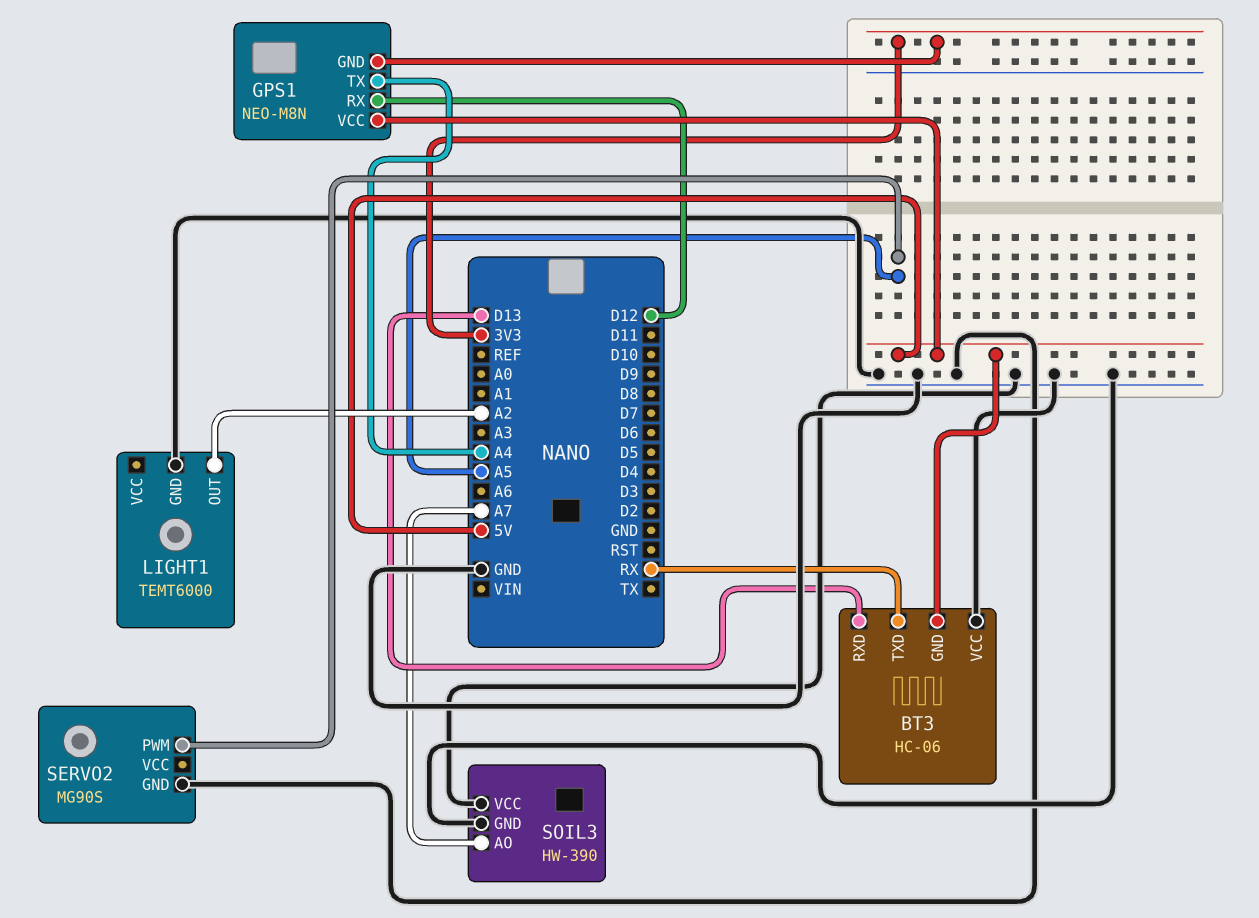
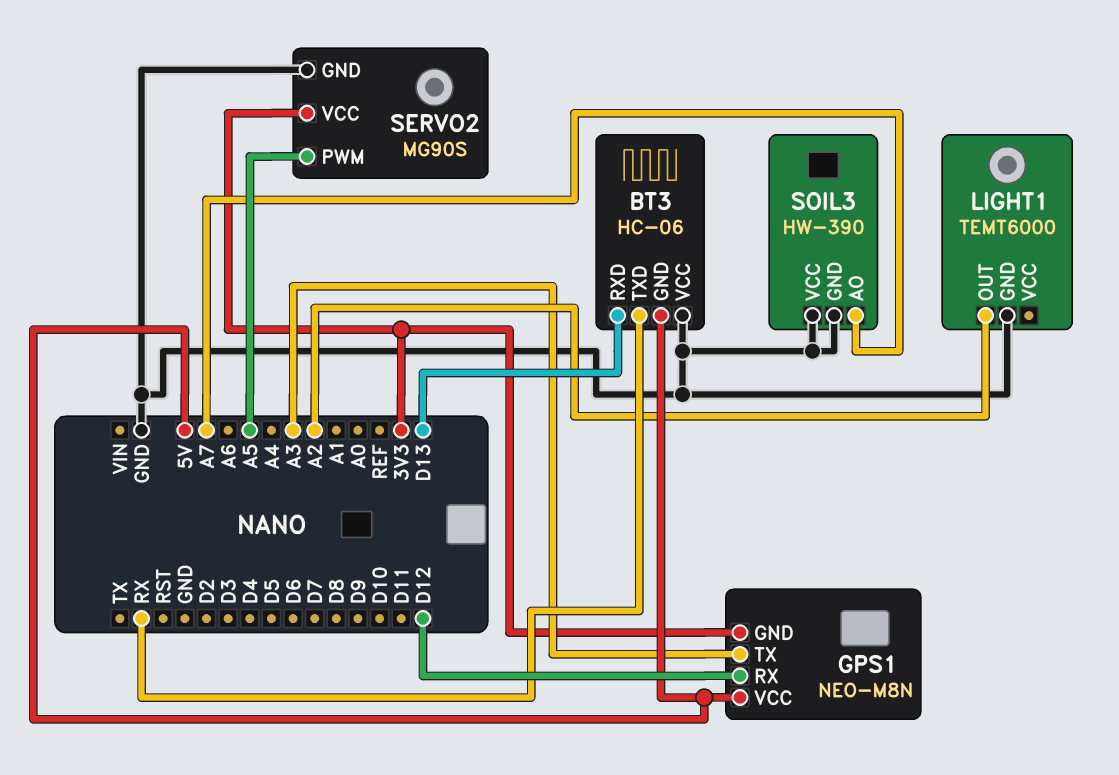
GPS1 pin TX: A4 -> A3
SERVO2 pin VCC: none -> 3V3

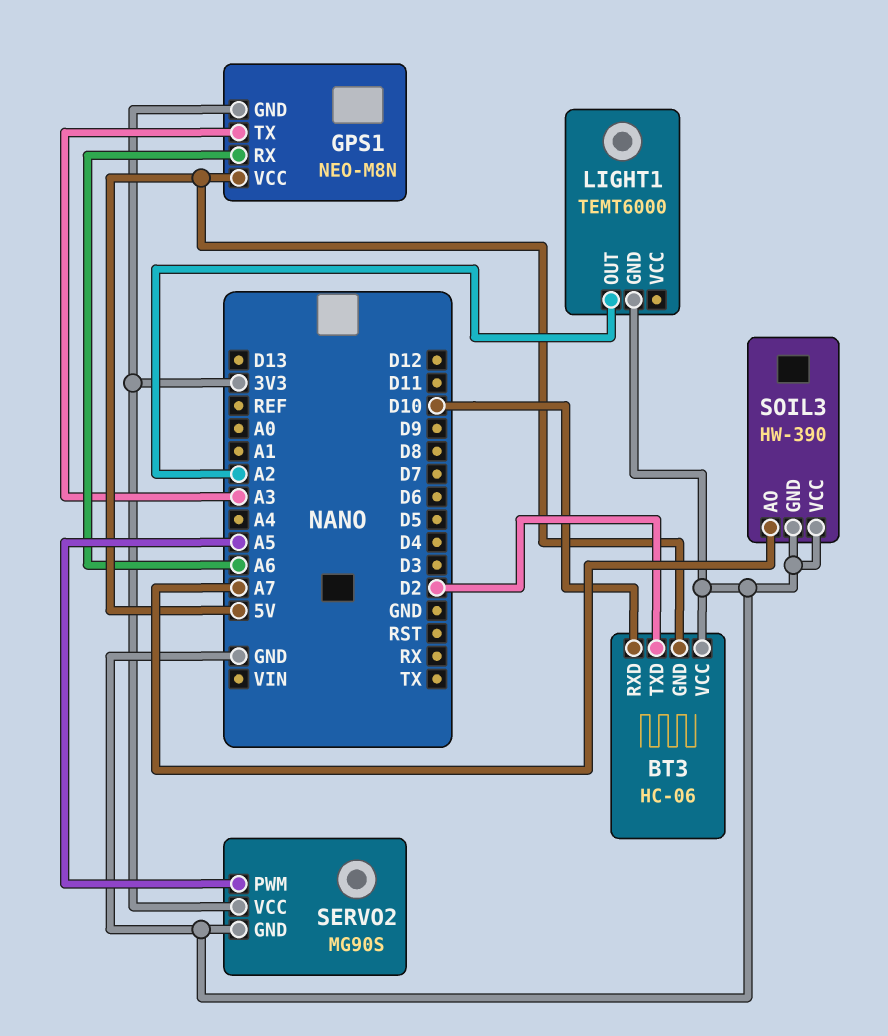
BT3 pin RXD: D13 -> D10
BT3 pin TXD: RX -> D2
GPS1 pin RX: D12 -> A6

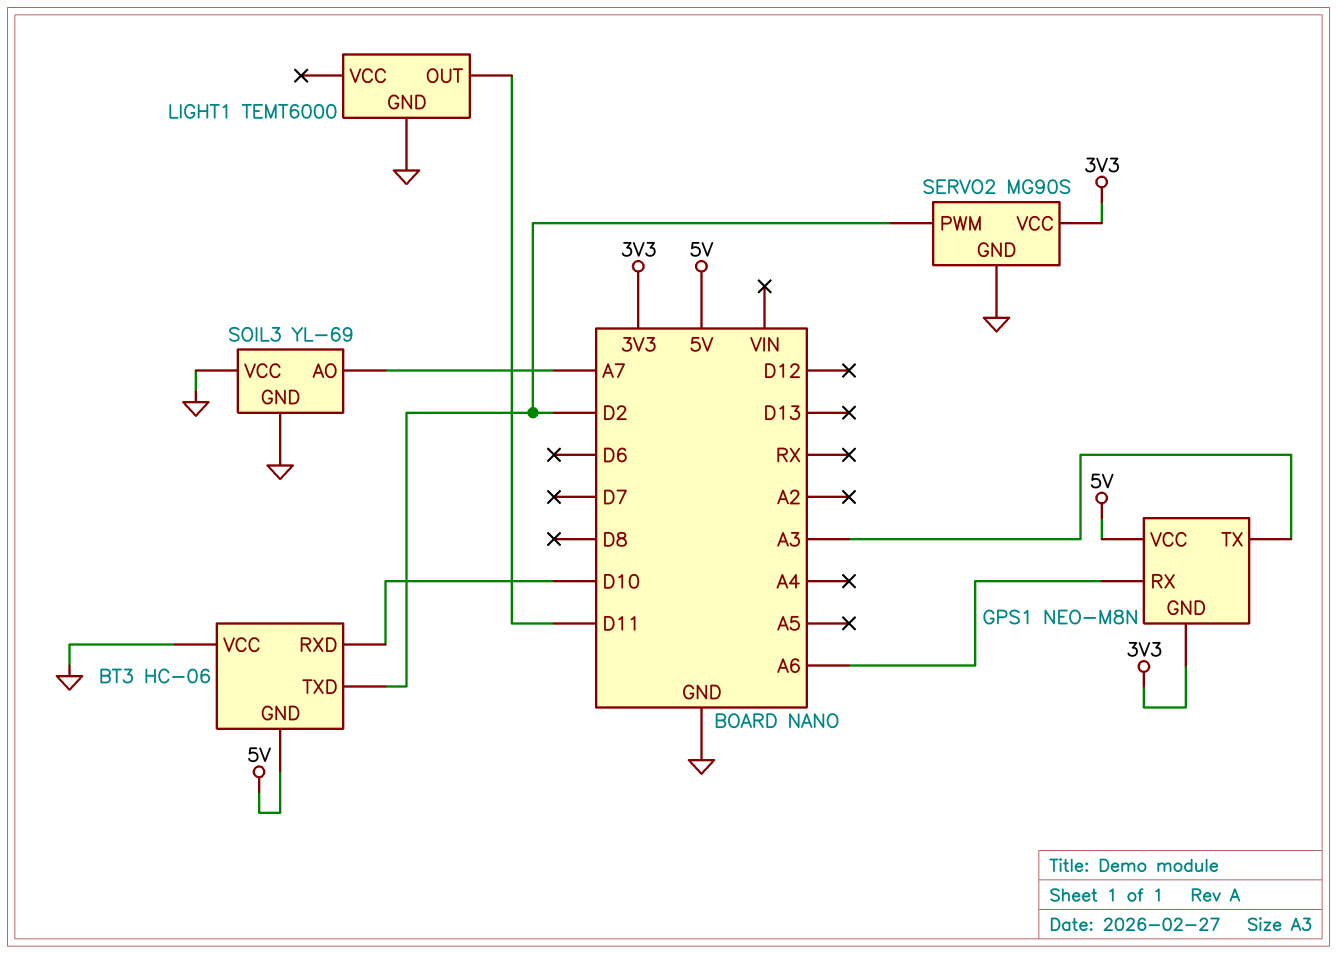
LIGHT1 pin OUT: A2 -> D11
SERVO2 pin PWM: A5 -> D2
SOIL3: HW-390 -> YL-69

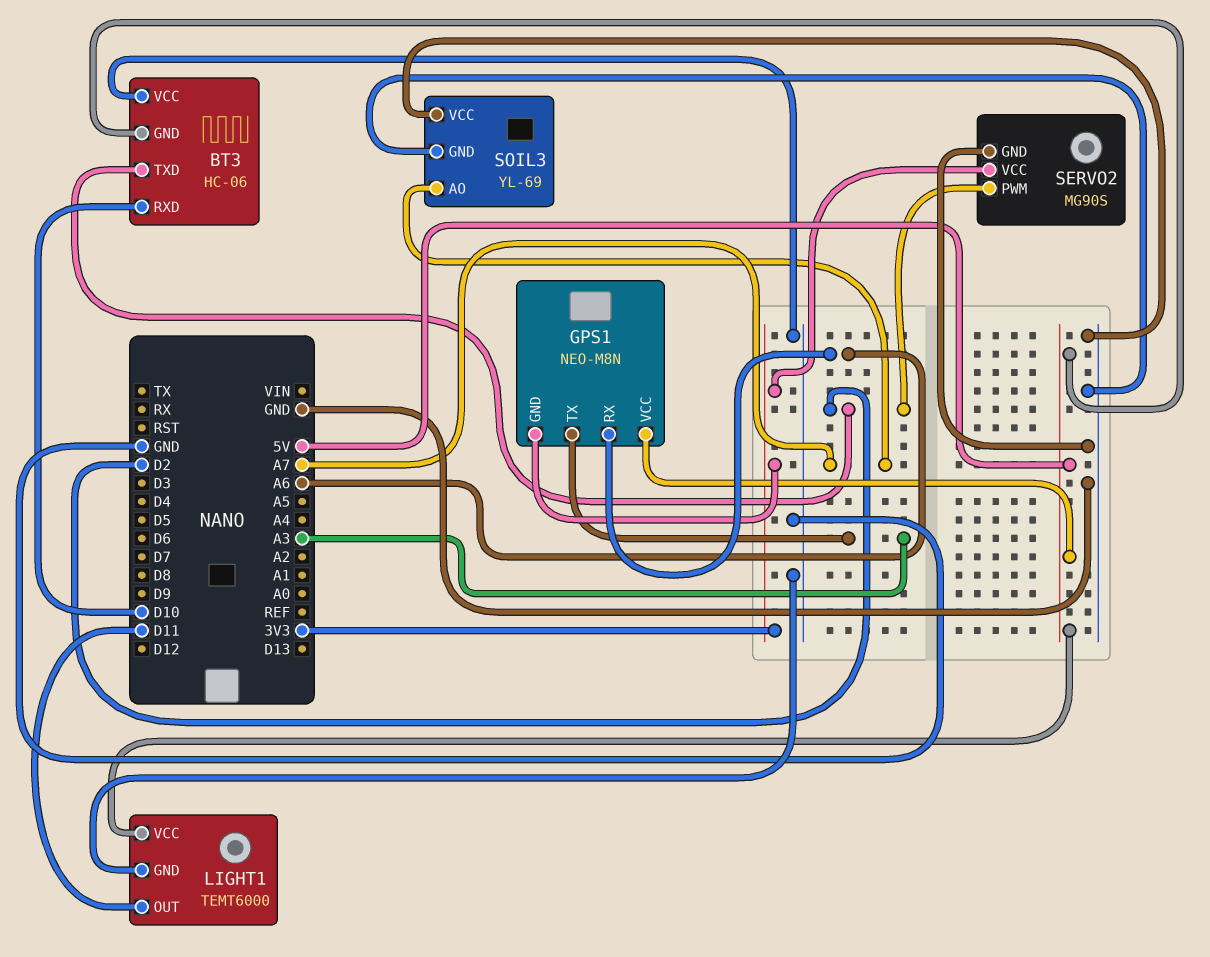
LIGHT1 pin VCC: none -> 5V

